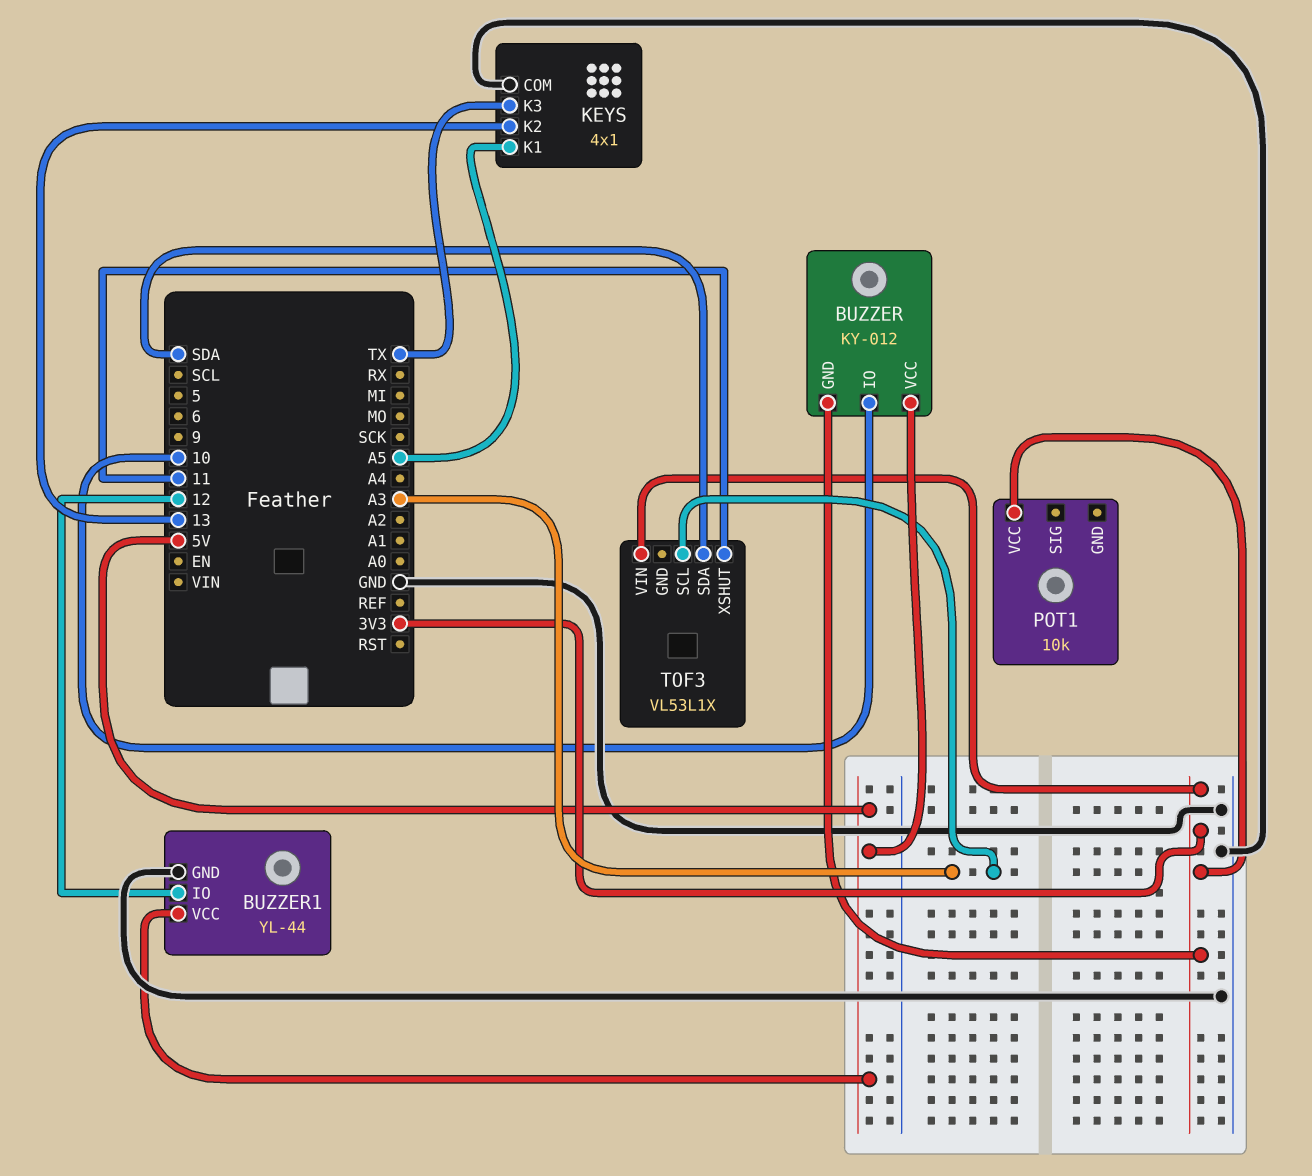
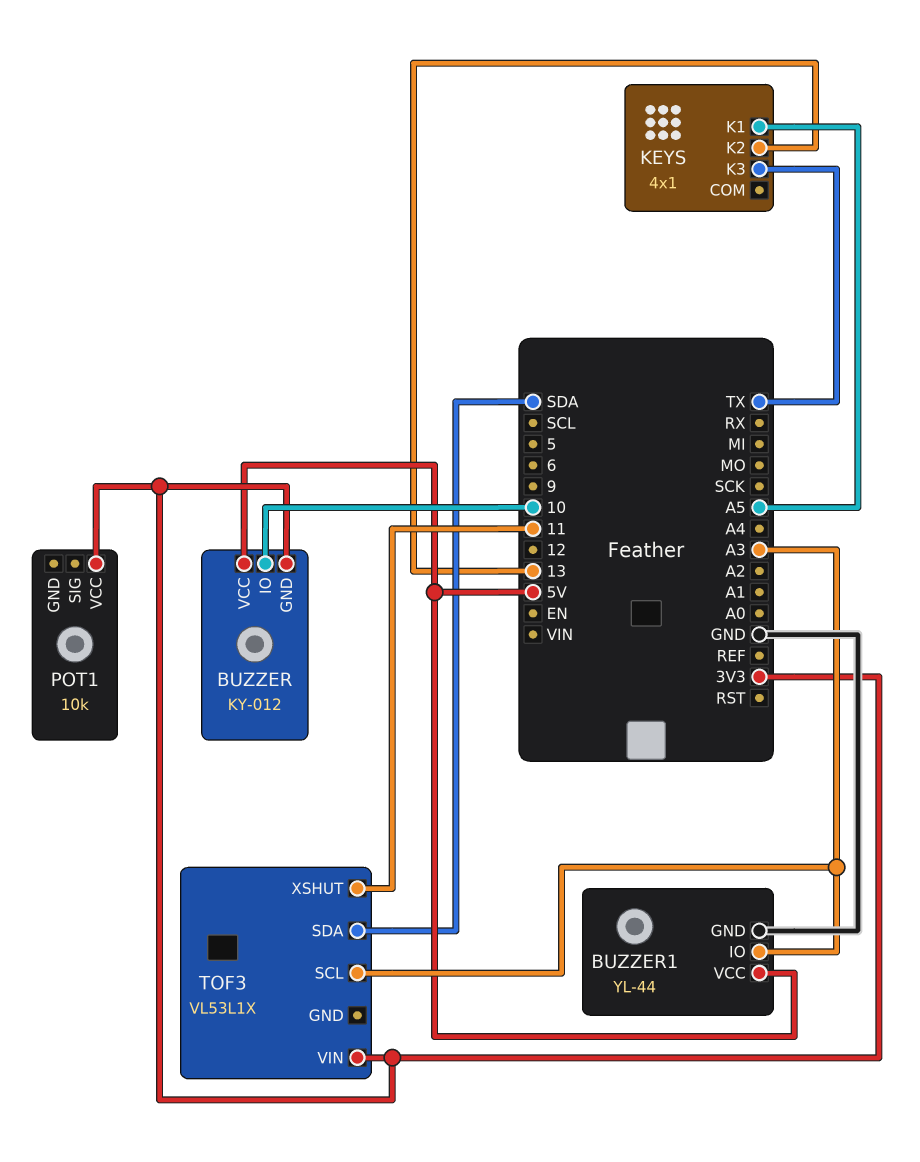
BUZZER1 pin IO: 12 -> A3
KEYS pin COM: GND -> none

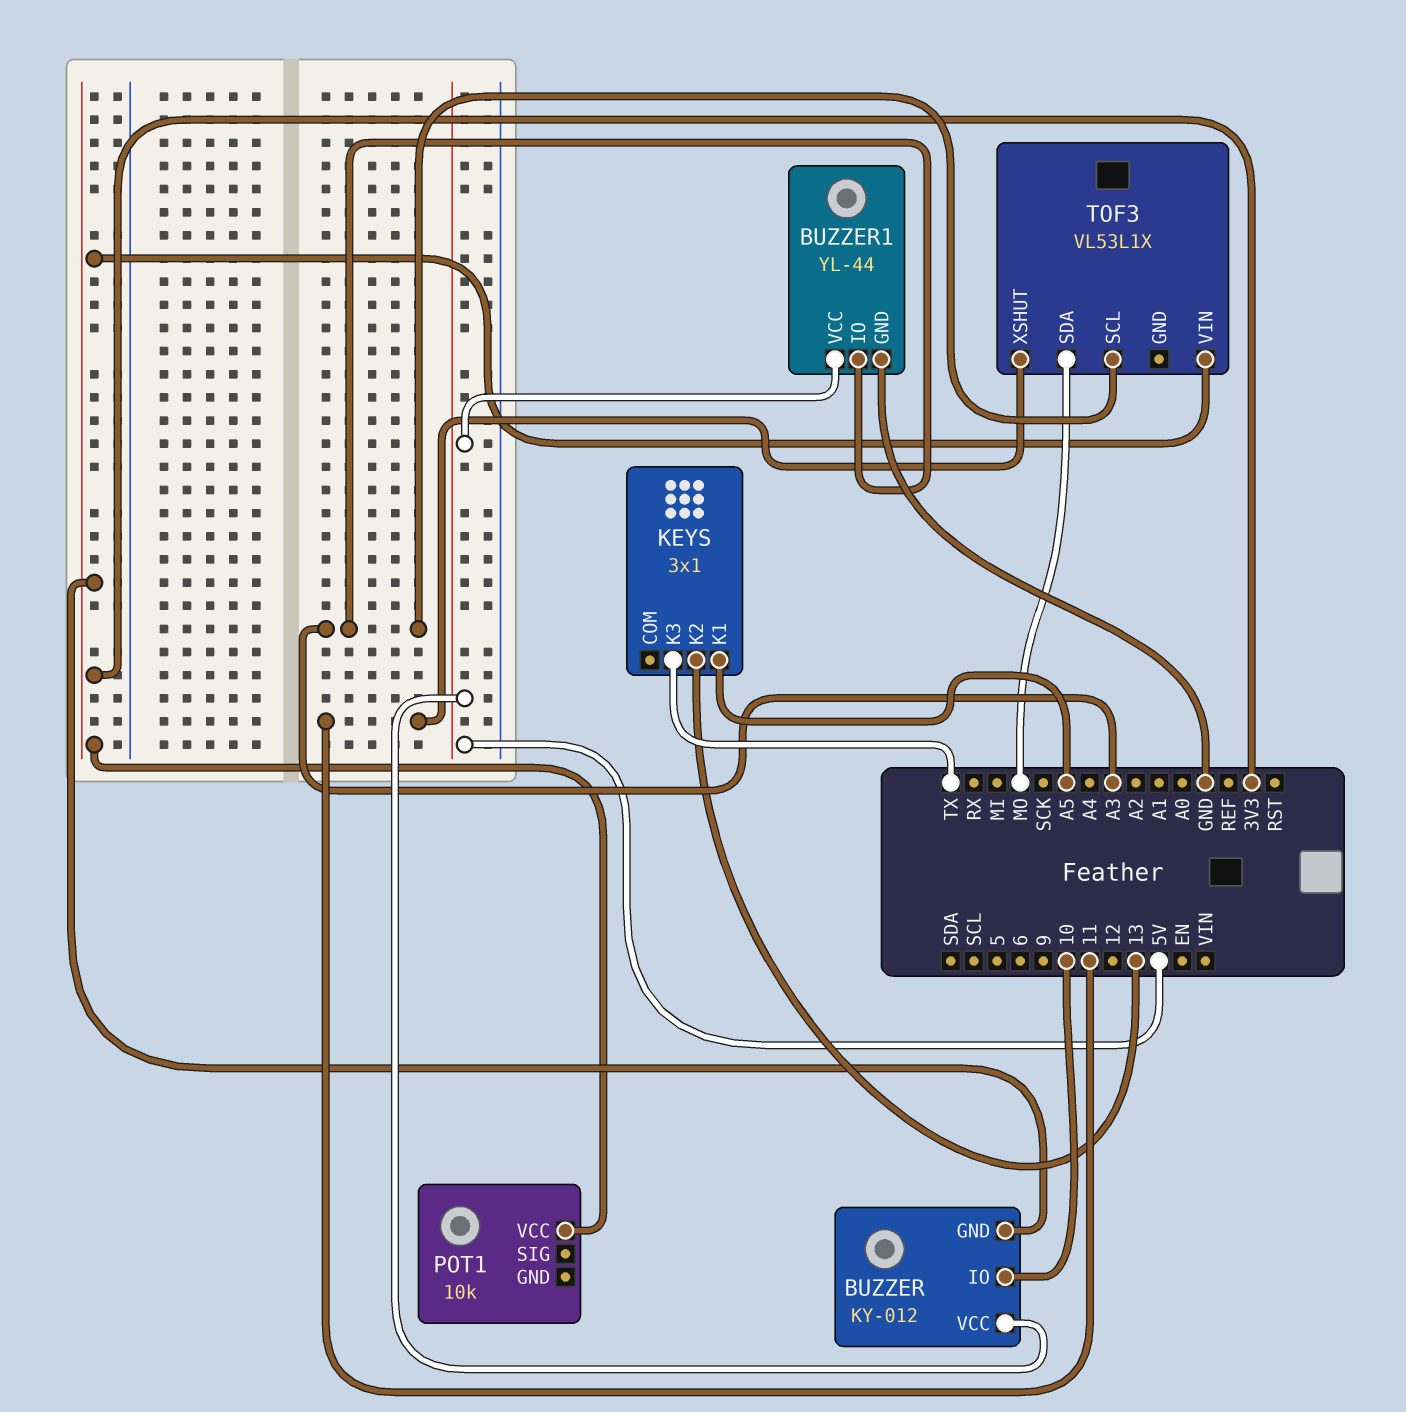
KEYS: 4x1 -> 3x1
TOF3 pin SDA: SDA -> MO

